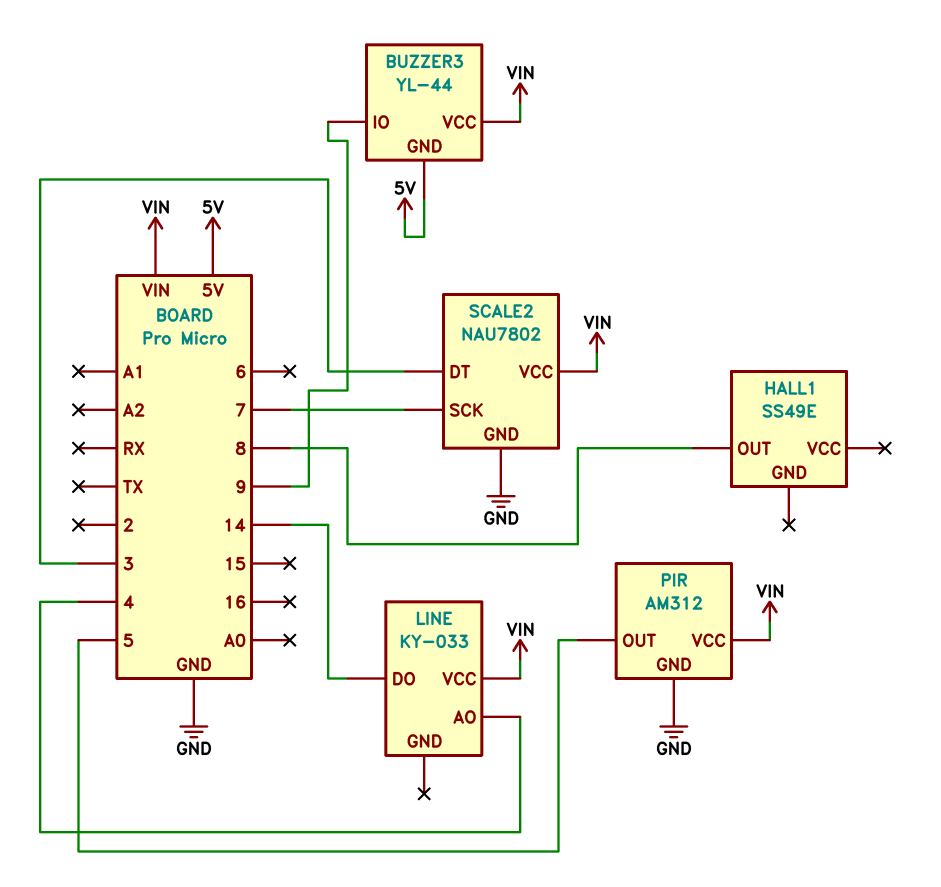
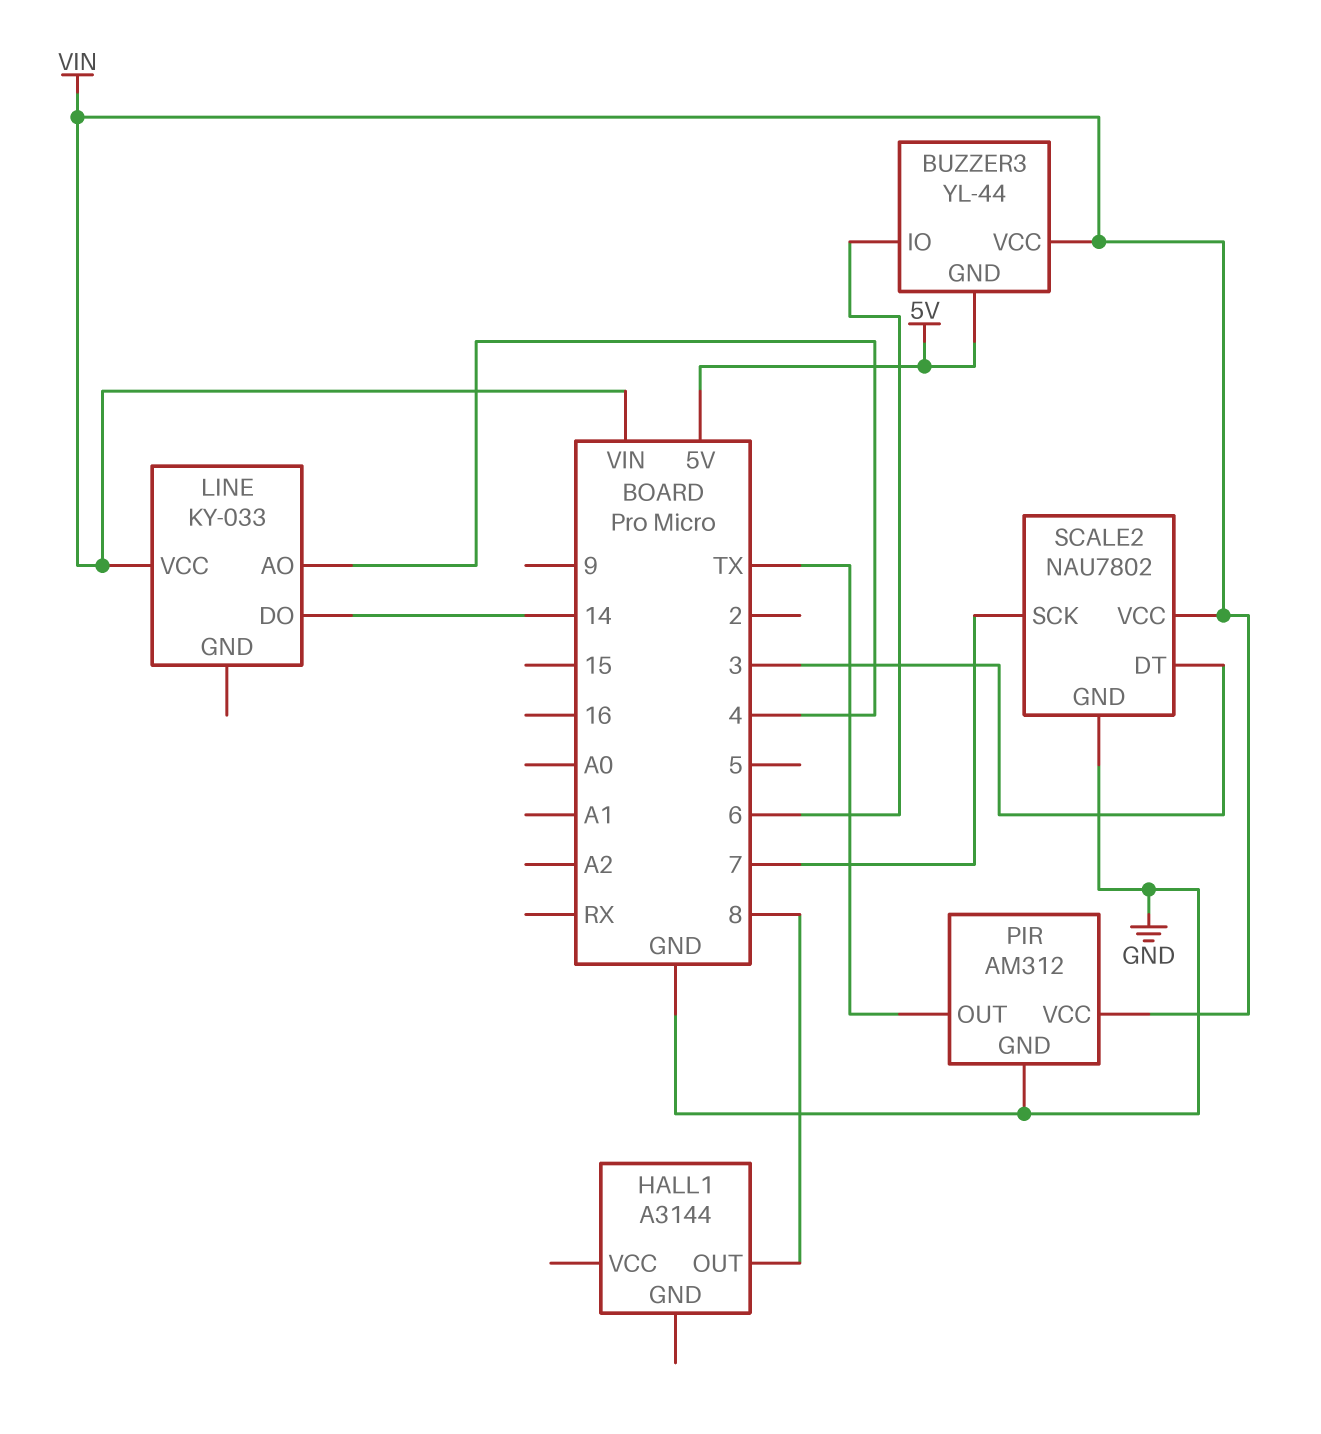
BUZZER3 pin IO: 9 -> 6
HALL1: SS49E -> A3144
PIR pin OUT: 5 -> TX

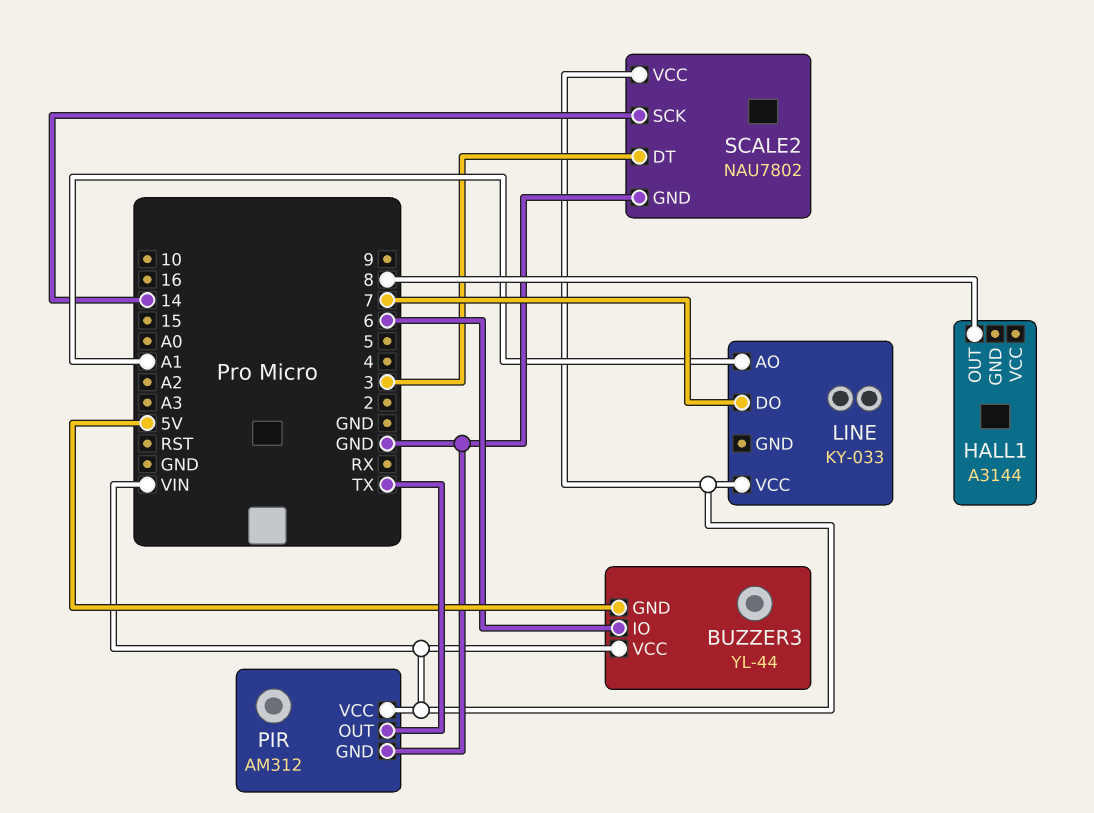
LINE pin AO: 4 -> A1
LINE pin DO: 14 -> 7
SCALE2 pin SCK: 7 -> 14

